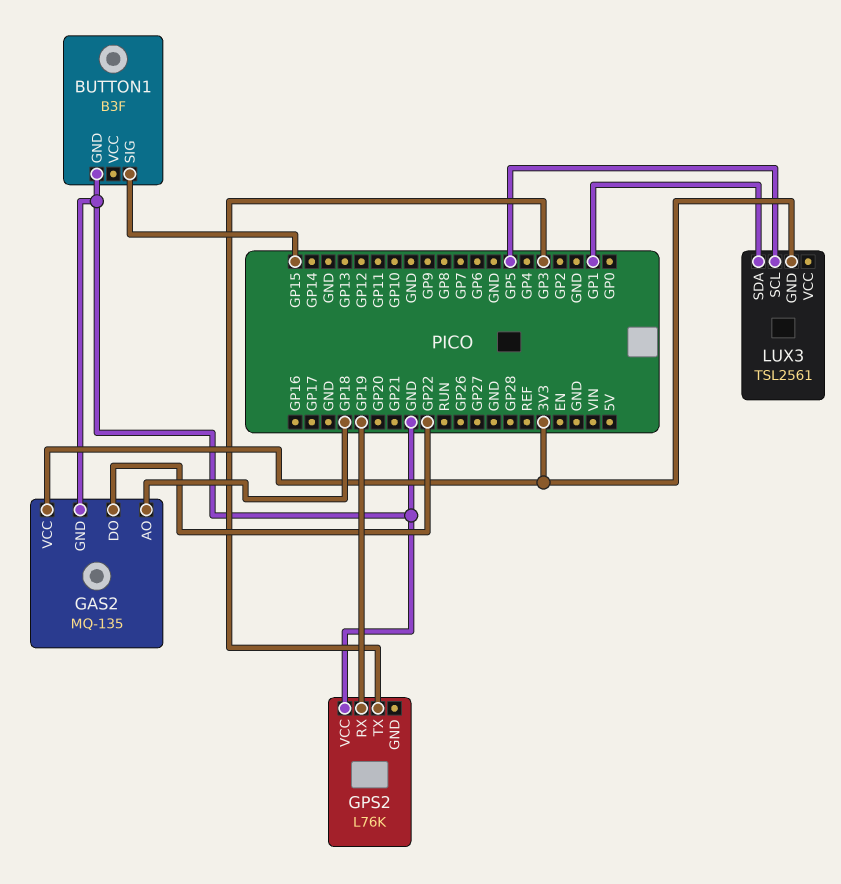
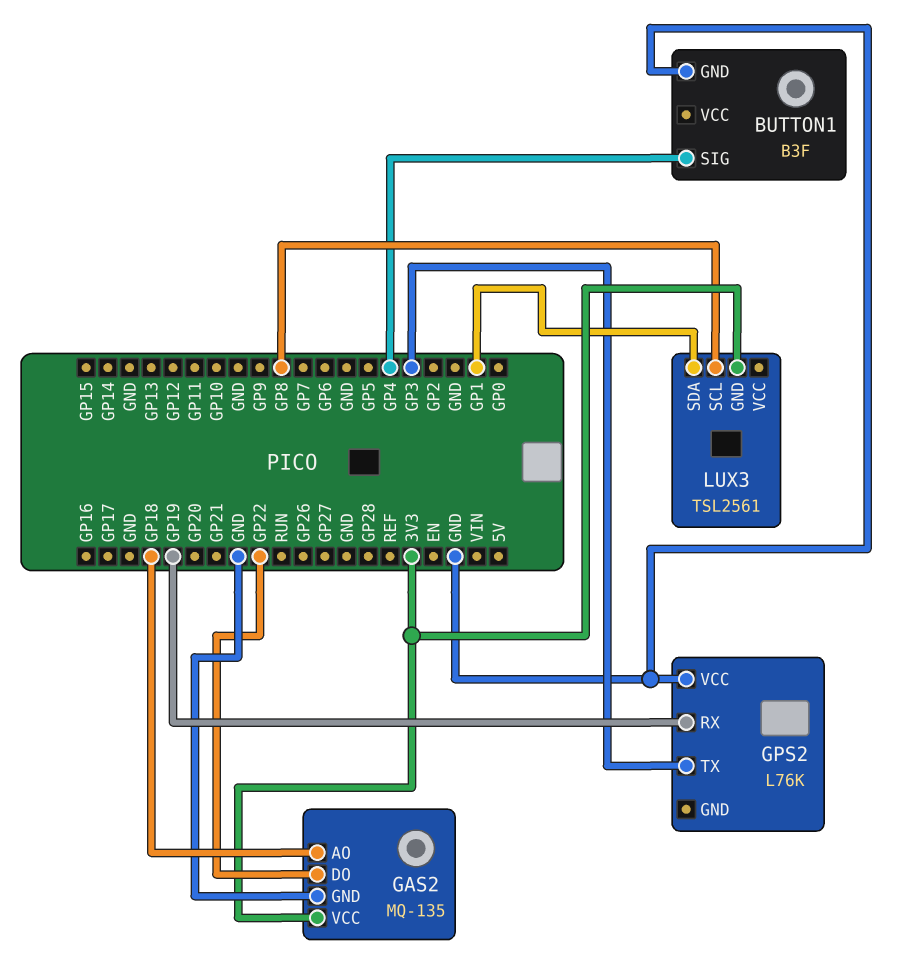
BUTTON1 pin SIG: GP15 -> GP4
LUX3 pin SCL: GP5 -> GP8

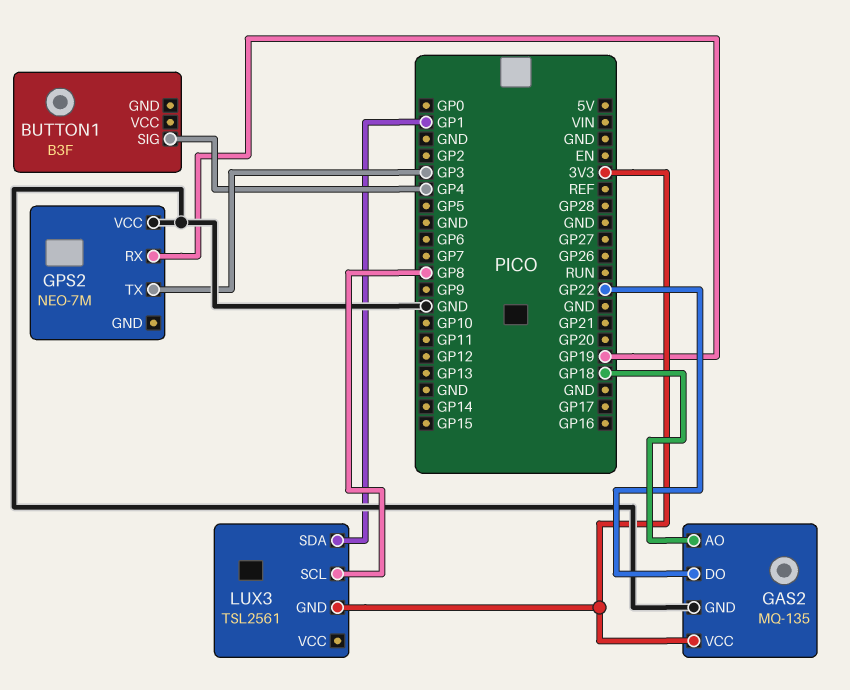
BUTTON1 pin GND: GND -> none
GPS2: L76K -> NEO-7M

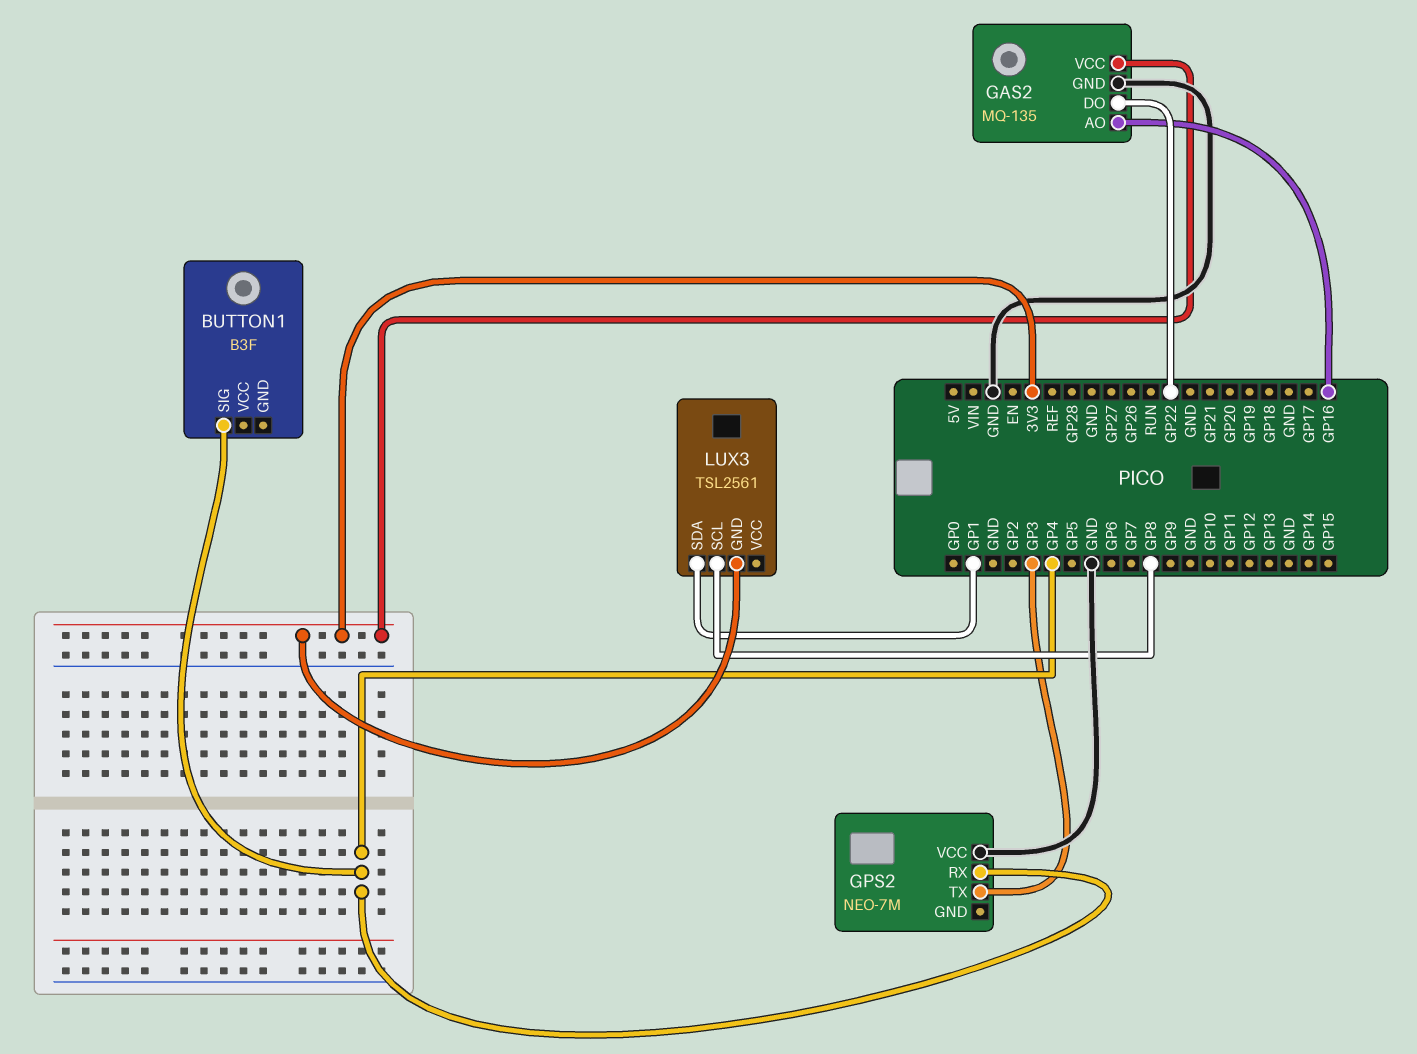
GAS2 pin AO: GP18 -> GP16
GPS2 pin RX: GP19 -> GP4

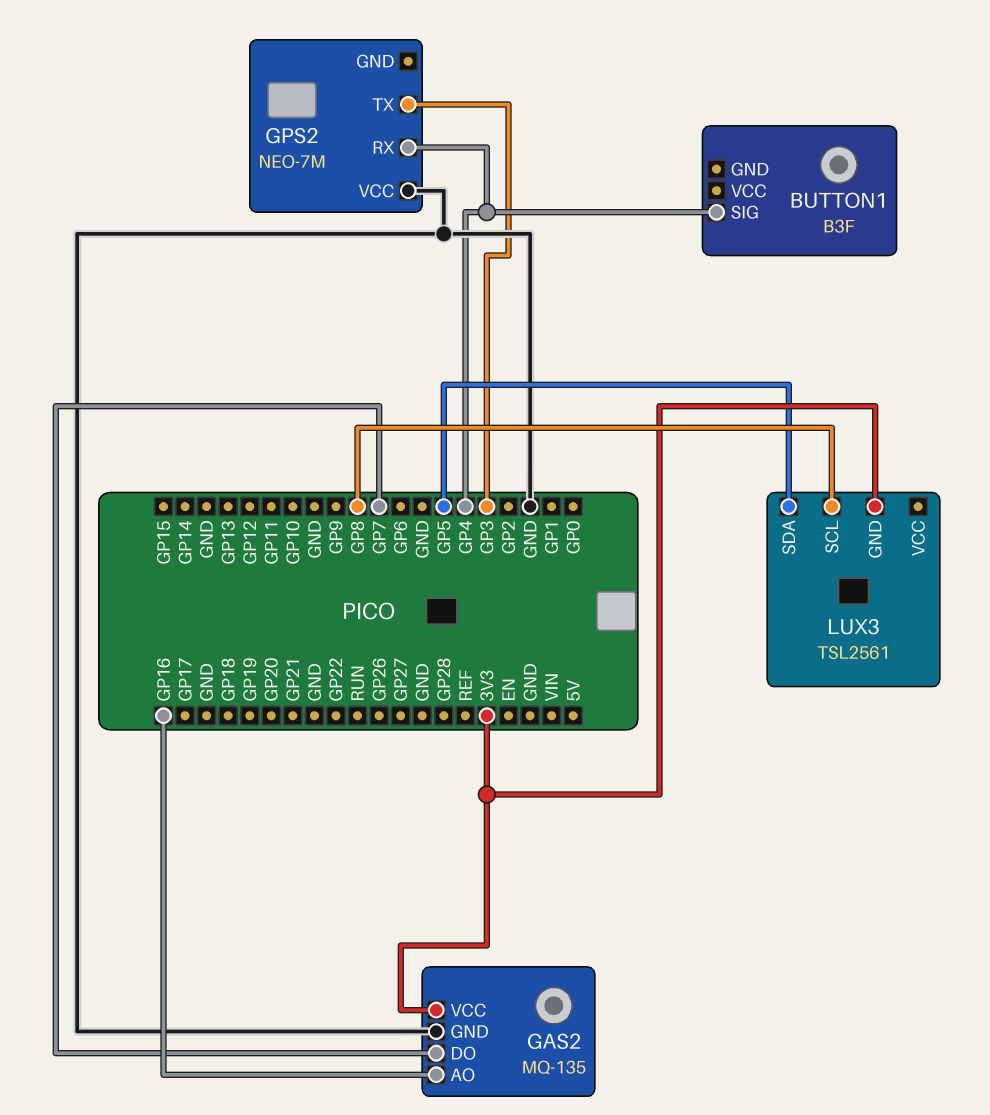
GAS2 pin DO: GP22 -> GP7
LUX3 pin SDA: GP1 -> GP5

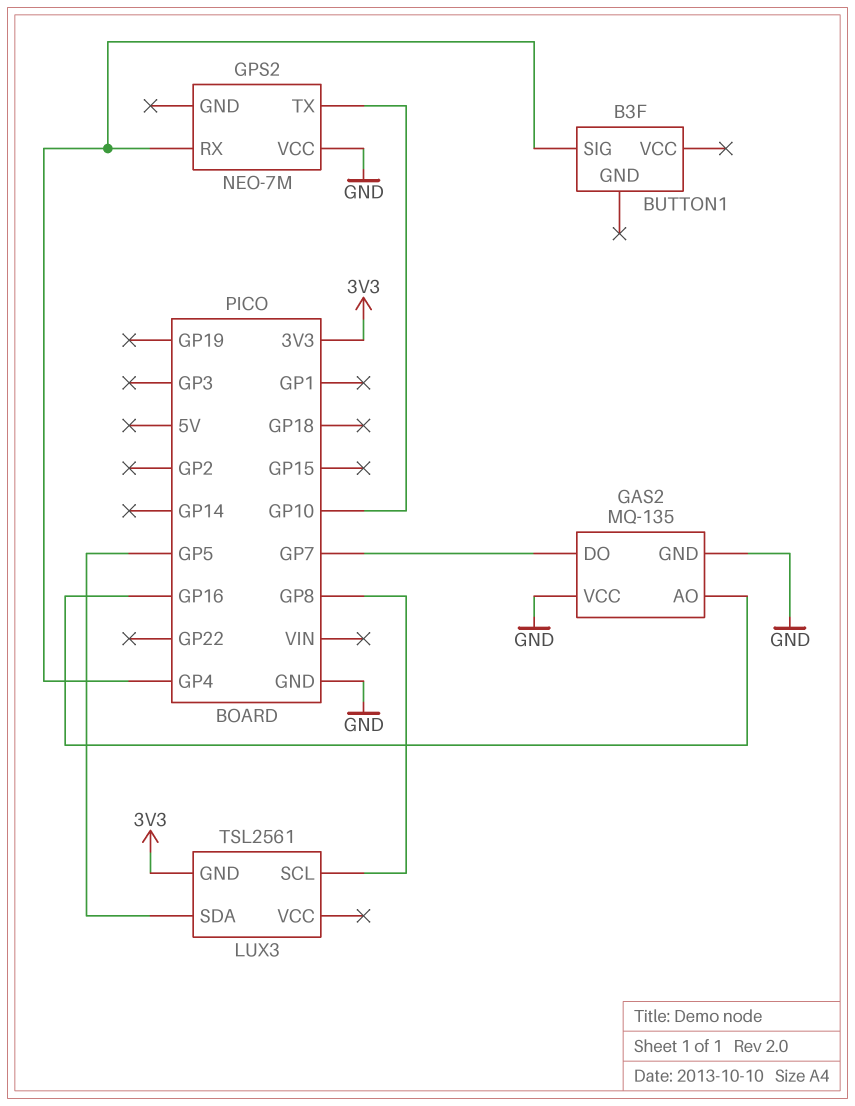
GAS2 pin VCC: 3V3 -> GND
GPS2 pin TX: GP3 -> GP10

